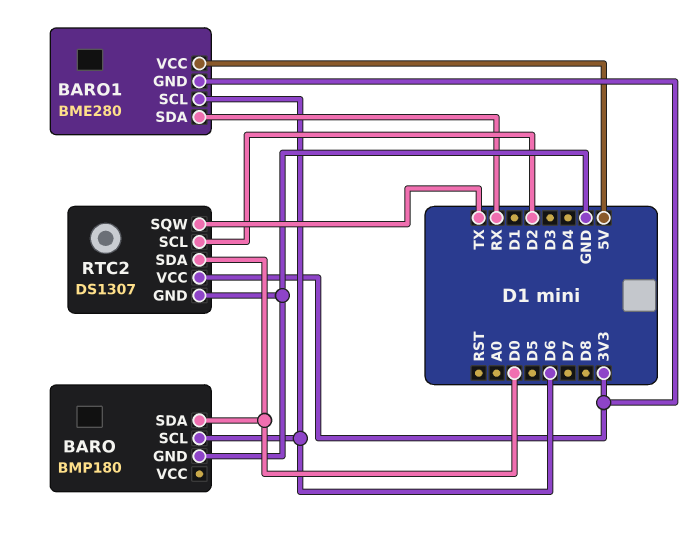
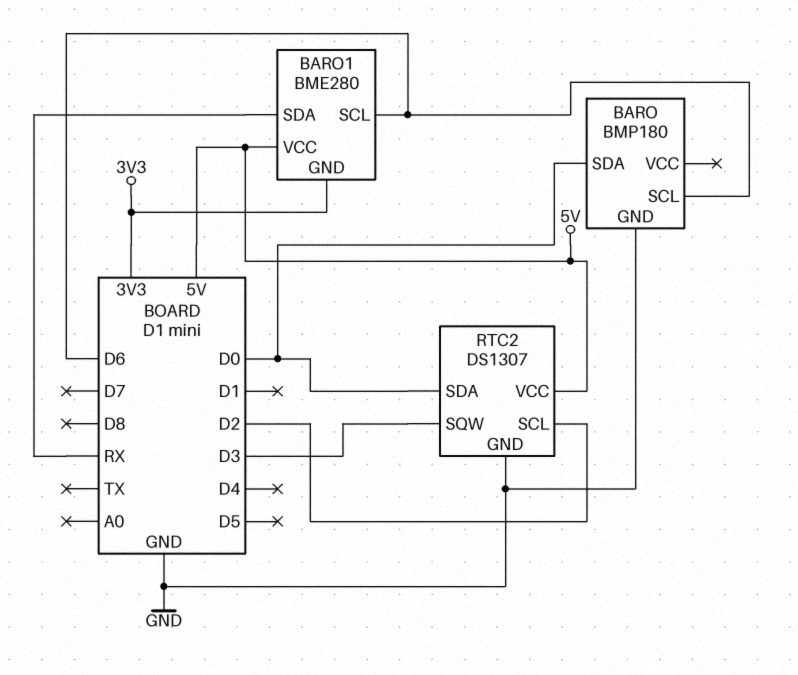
RTC2 pin SQW: TX -> D3
RTC2 pin VCC: 3V3 -> 5V

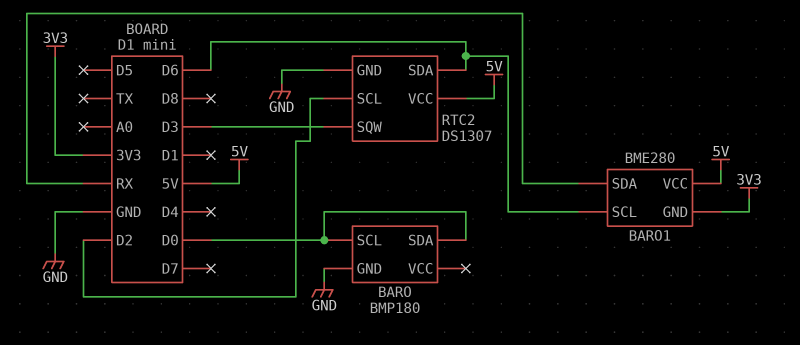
BARO pin SCL: D6 -> D0
RTC2 pin SDA: D0 -> D6

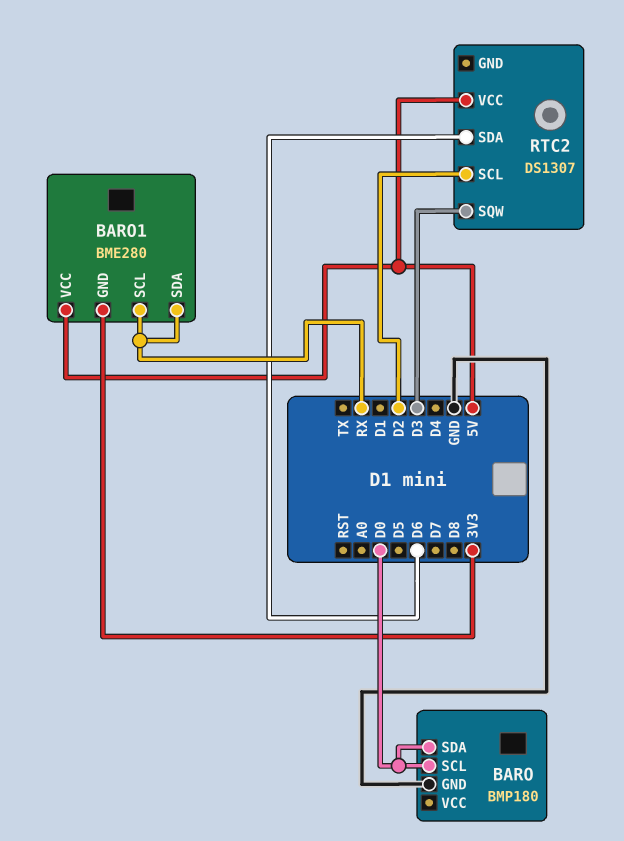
BARO1 pin SCL: D6 -> RX
RTC2 pin GND: GND -> none

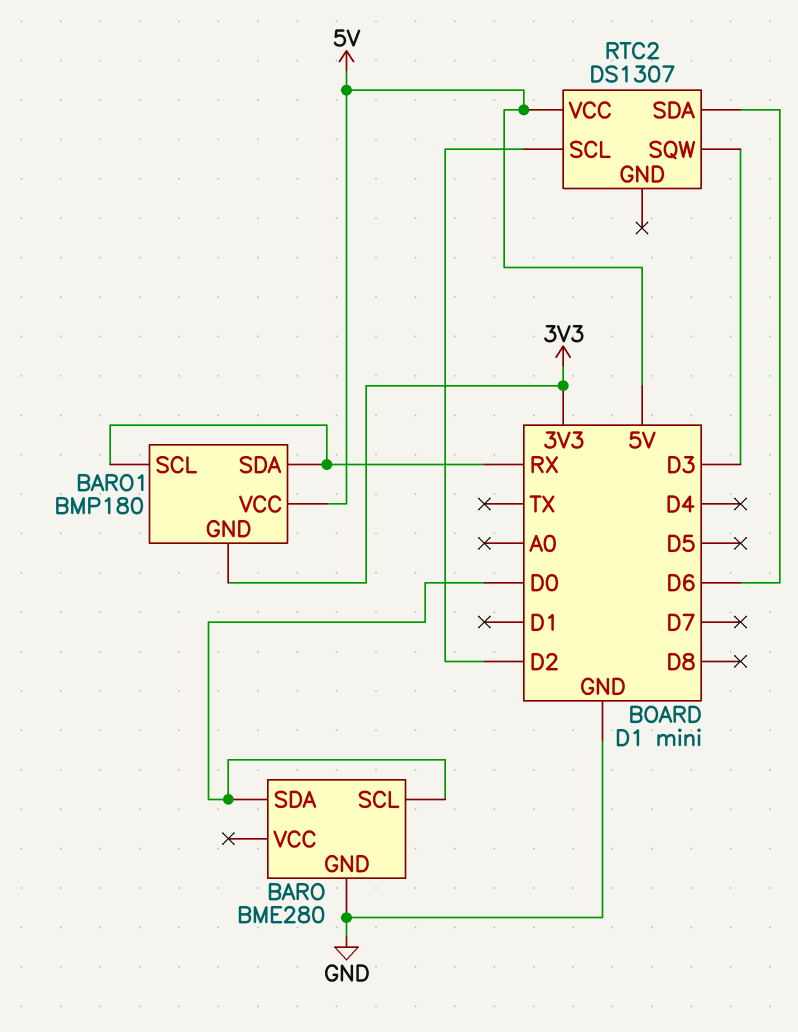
BARO: BMP180 -> BME280
BARO1: BME280 -> BMP180

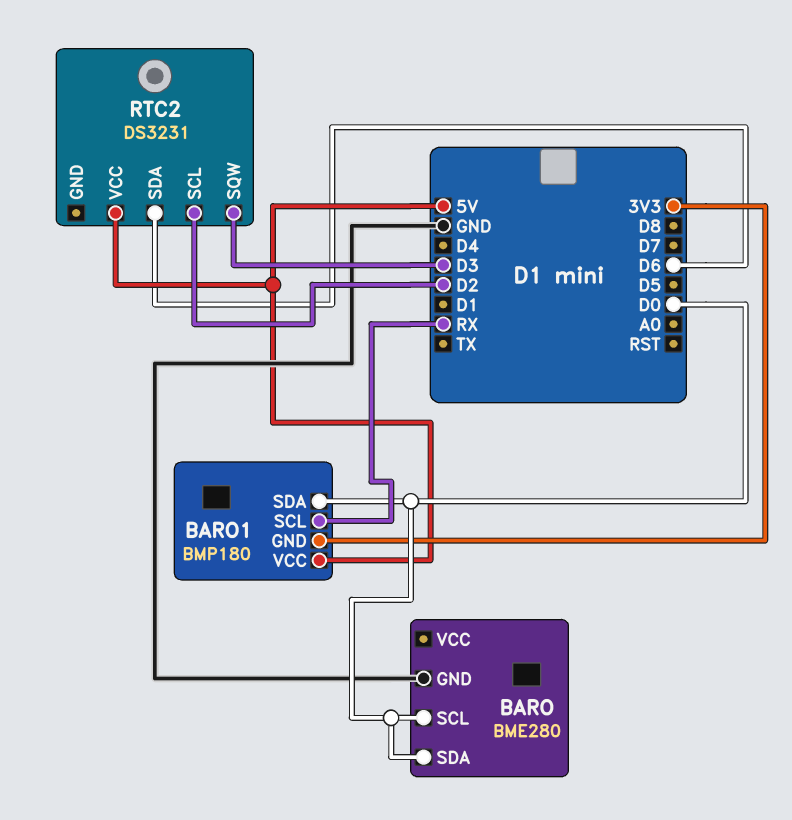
BARO1 pin SDA: RX -> D0
RTC2: DS1307 -> DS3231

